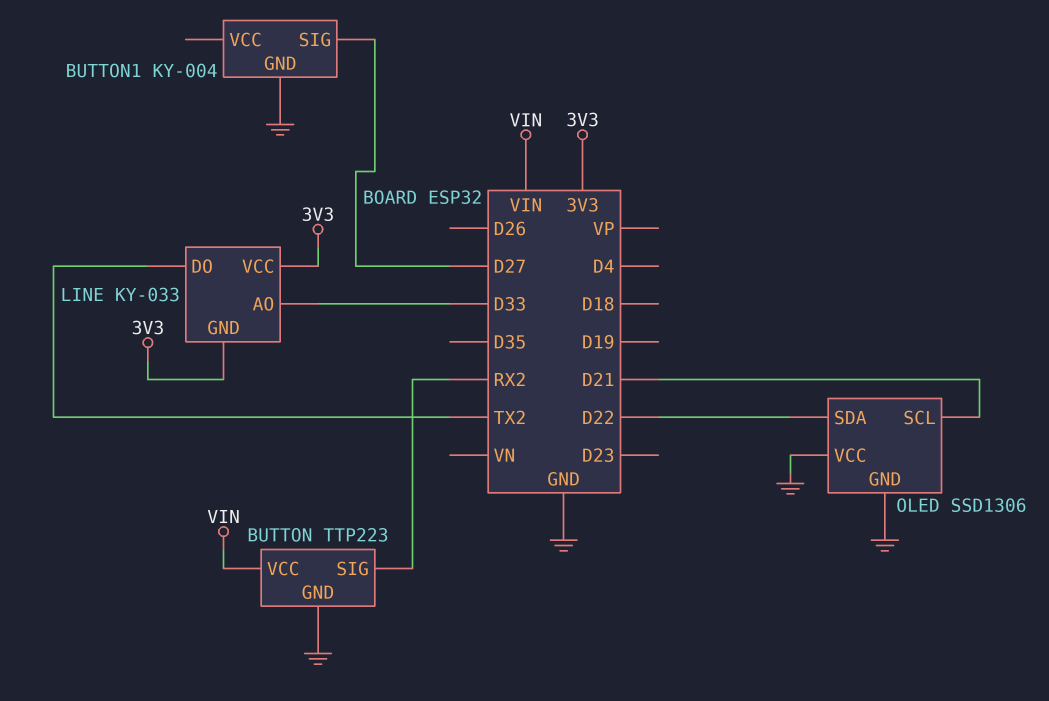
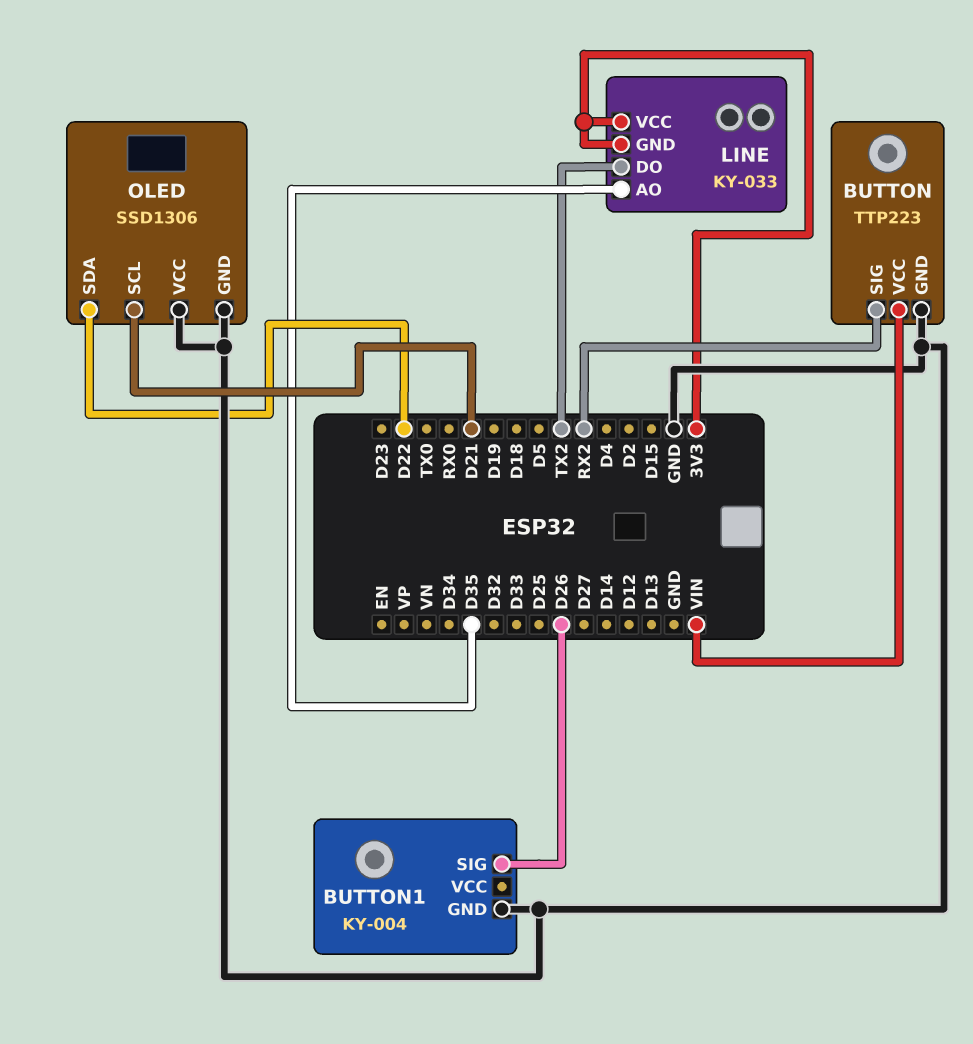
BUTTON1 pin SIG: D27 -> D26
LINE pin AO: D33 -> D35

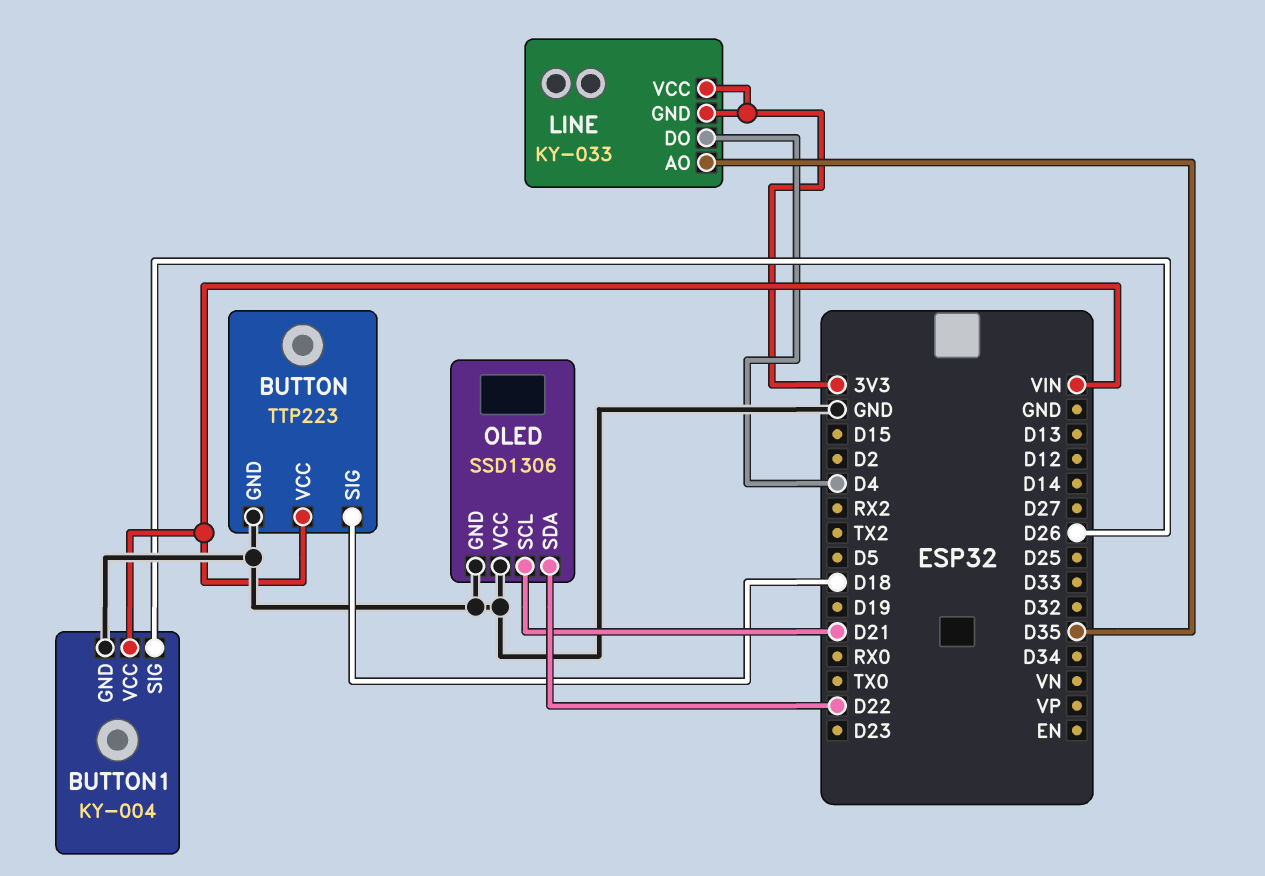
BUTTON pin SIG: RX2 -> D18
BUTTON1 pin VCC: none -> VIN
LINE pin DO: TX2 -> D4

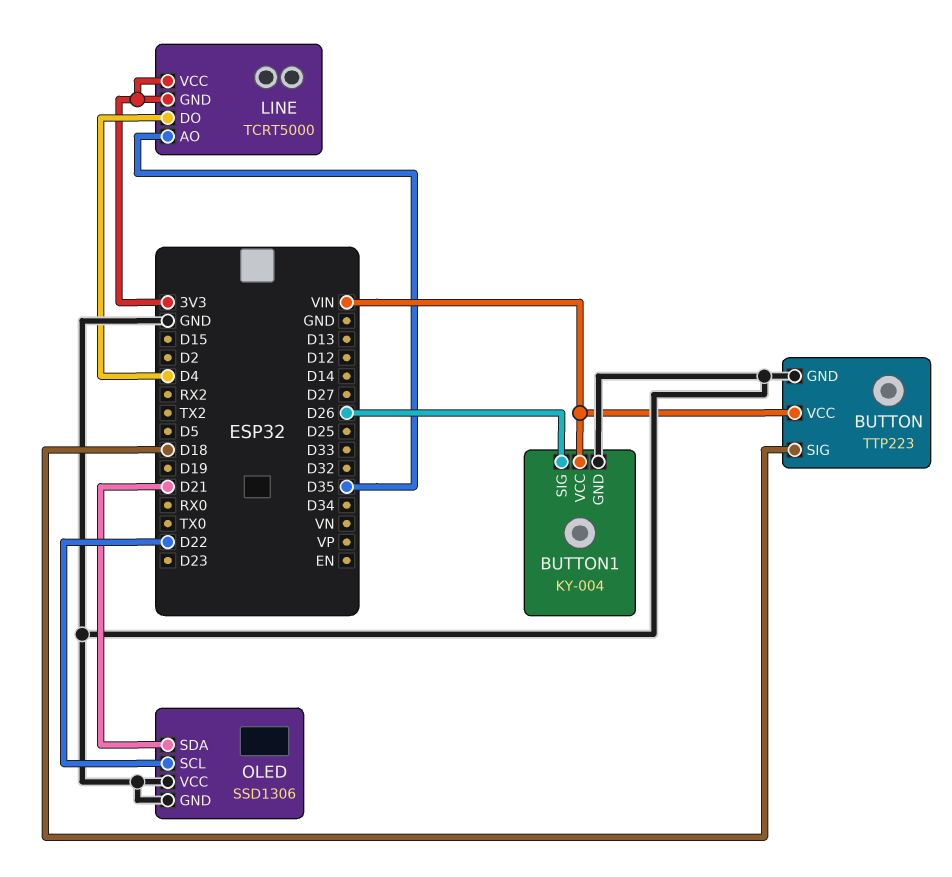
LINE: KY-033 -> TCRT5000
OLED pin SCL: D21 -> D22
OLED pin SDA: D22 -> D21

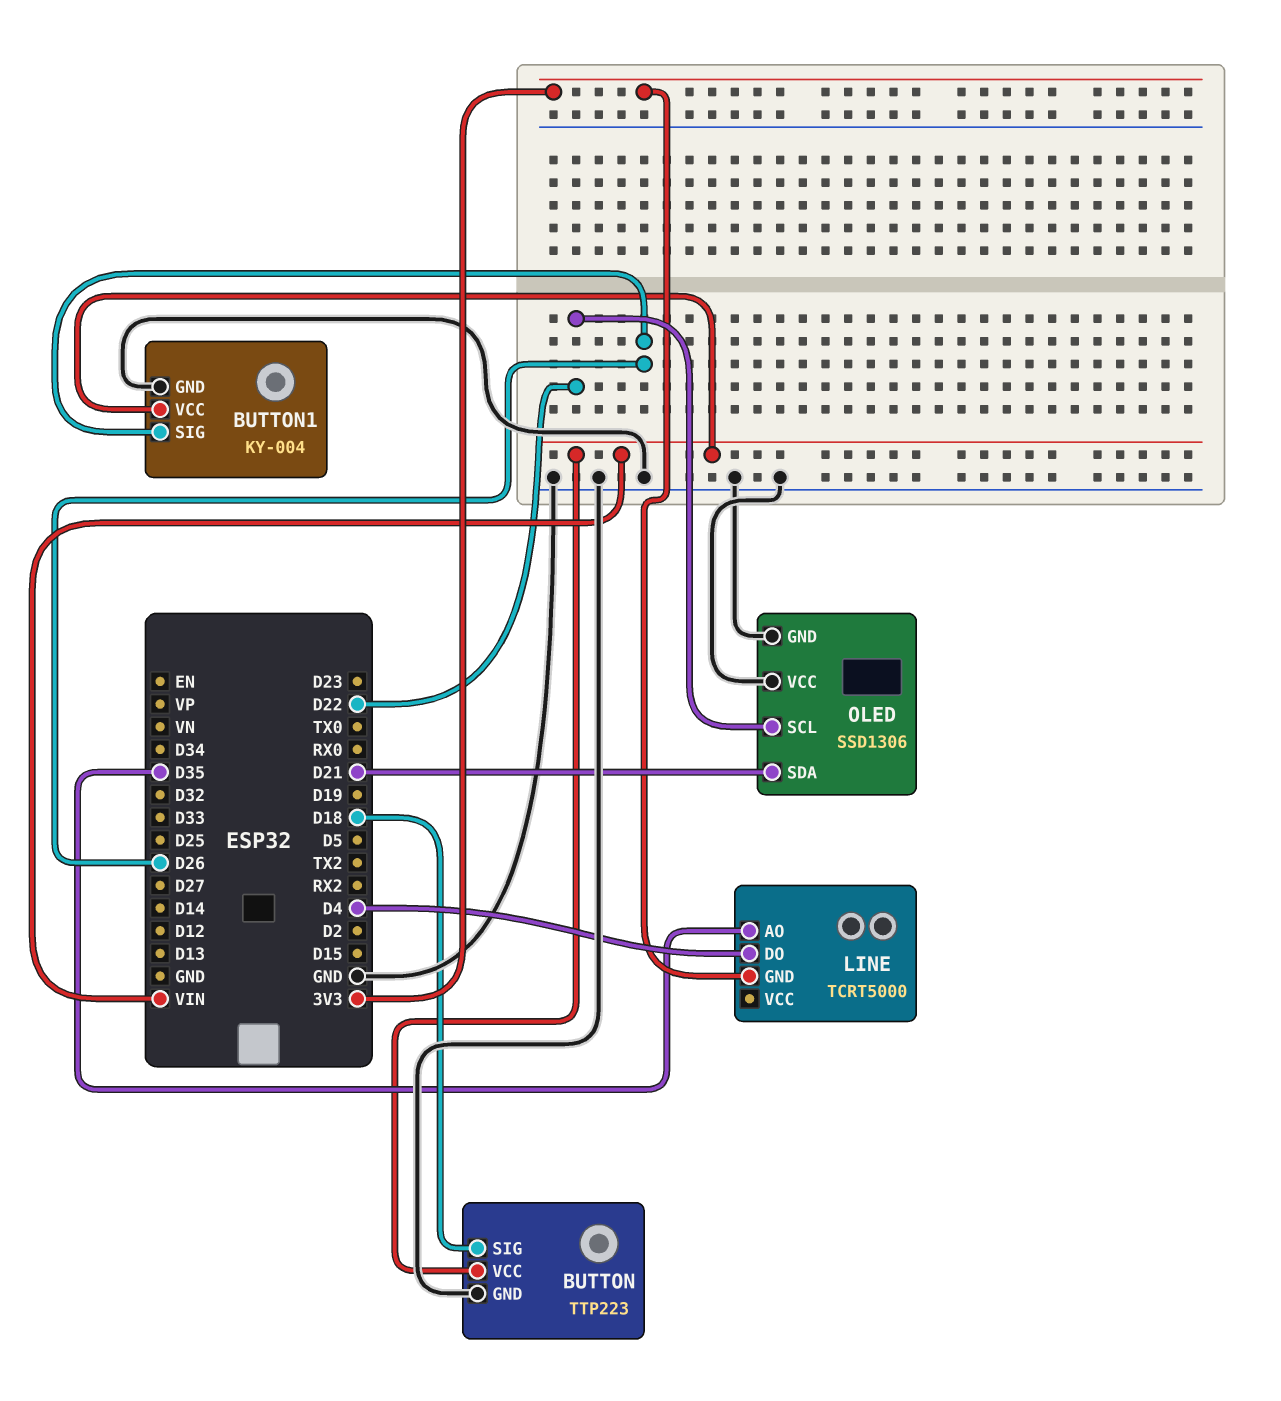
LINE pin VCC: 3V3 -> none

